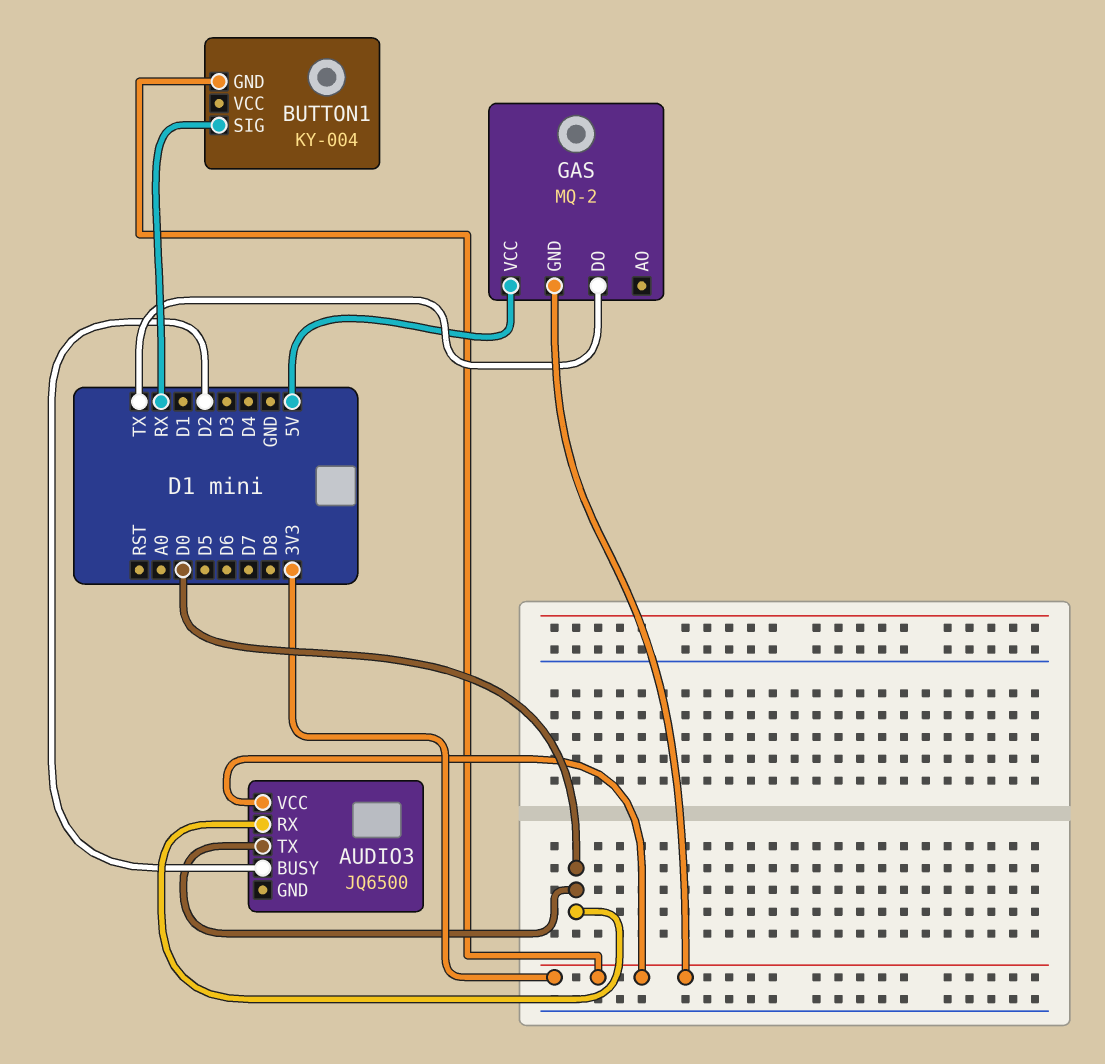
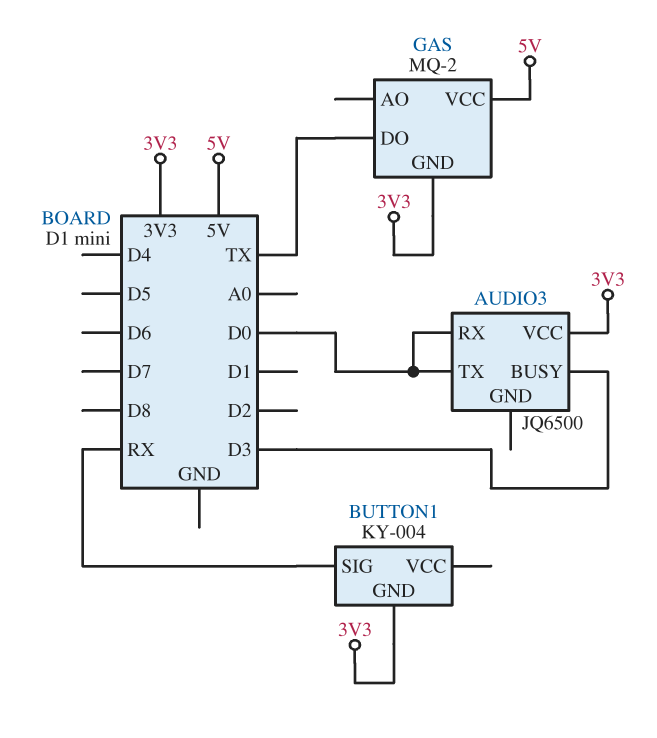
AUDIO3 pin BUSY: D2 -> D3

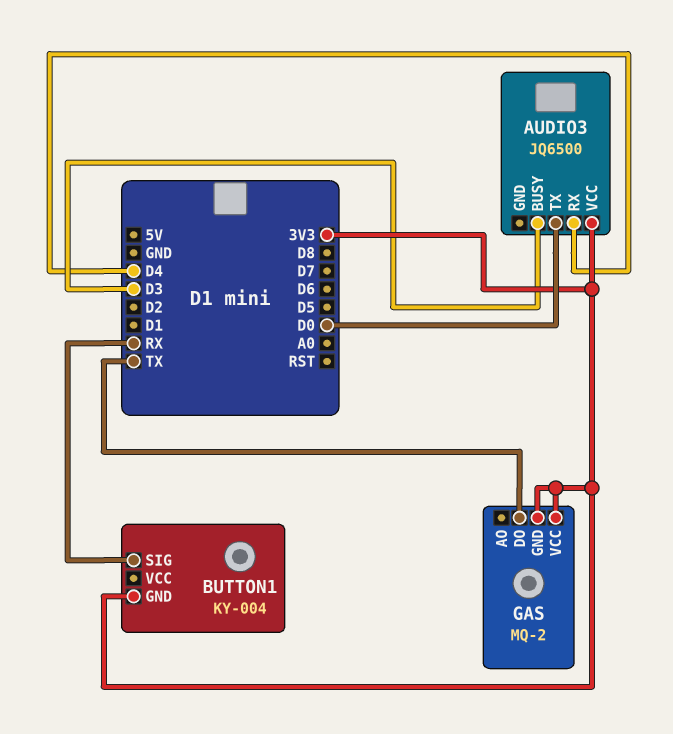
AUDIO3 pin RX: D0 -> D4
GAS pin VCC: 5V -> 3V3

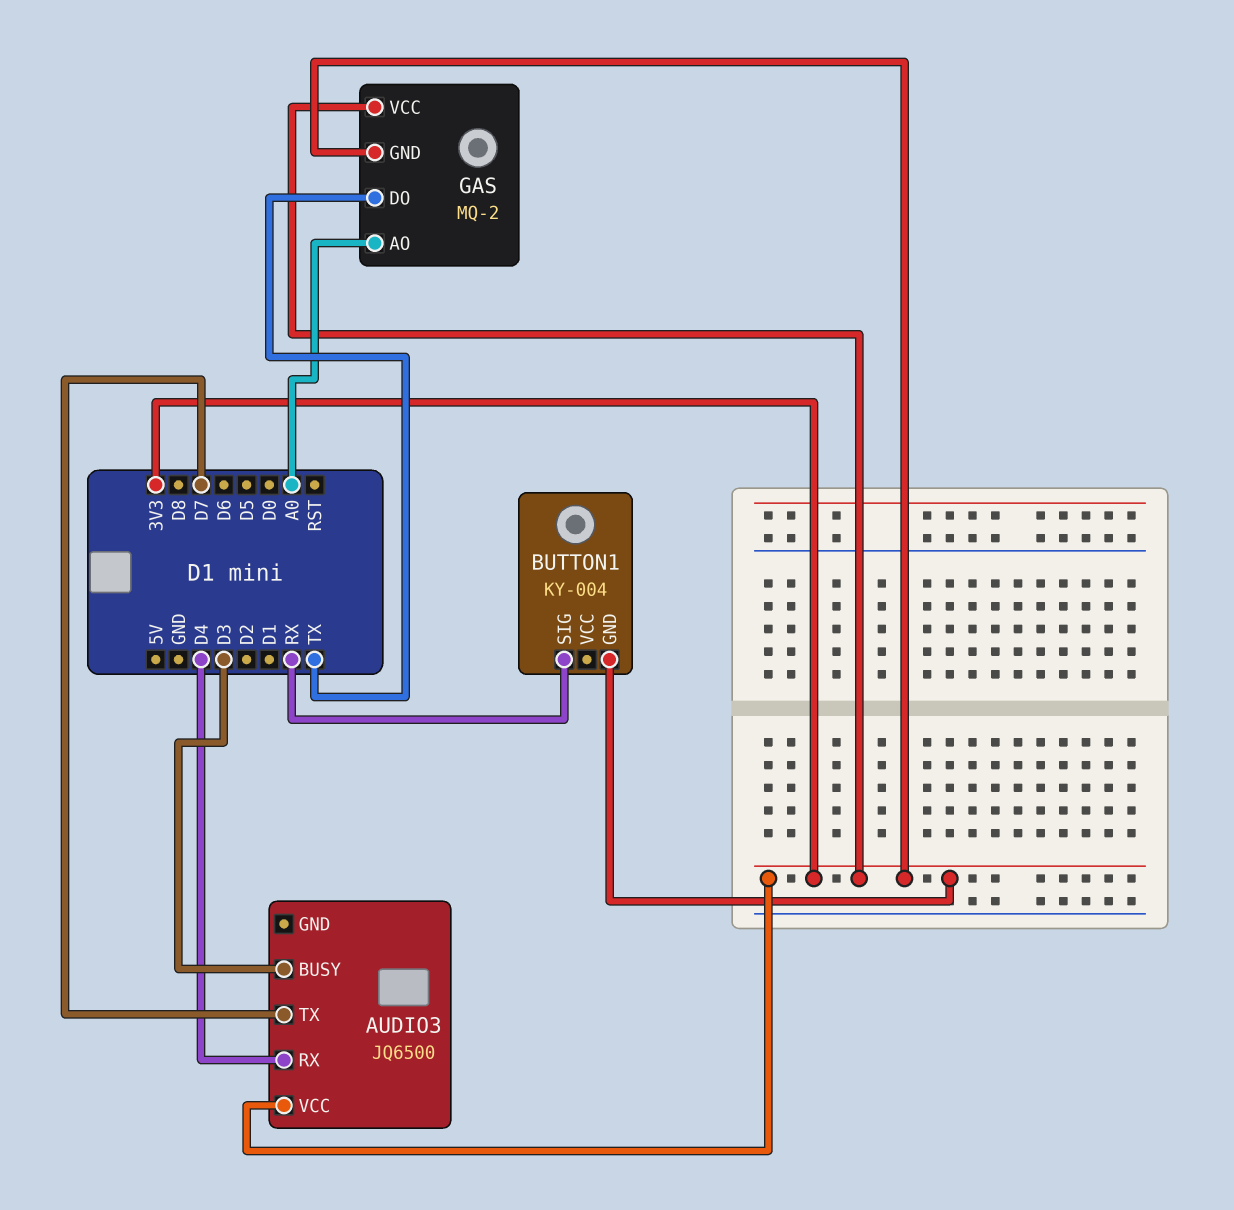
AUDIO3 pin TX: D0 -> D7
GAS pin AO: none -> A0

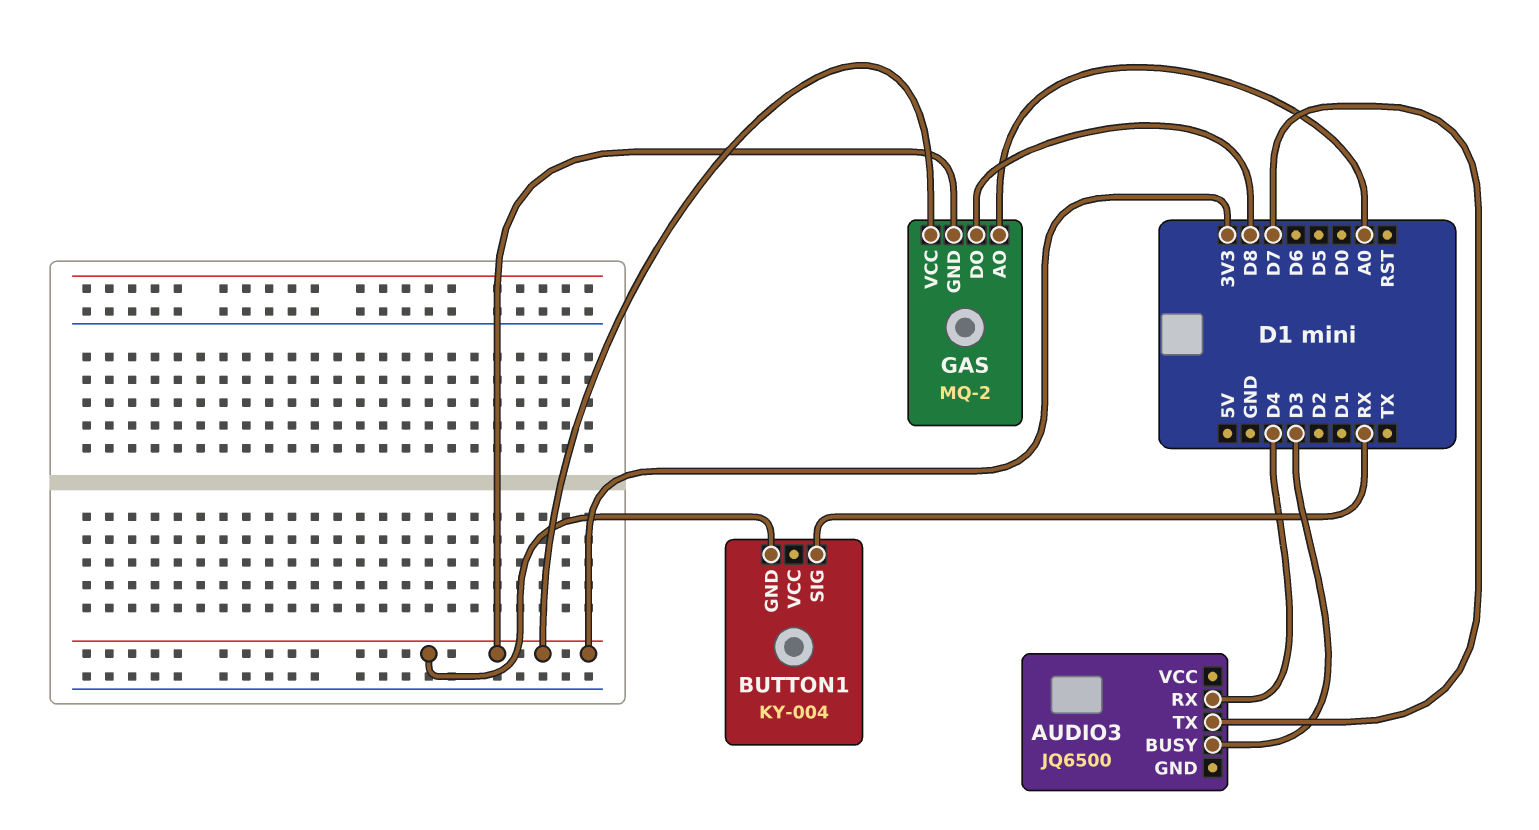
AUDIO3 pin VCC: 3V3 -> none
GAS pin DO: TX -> D8

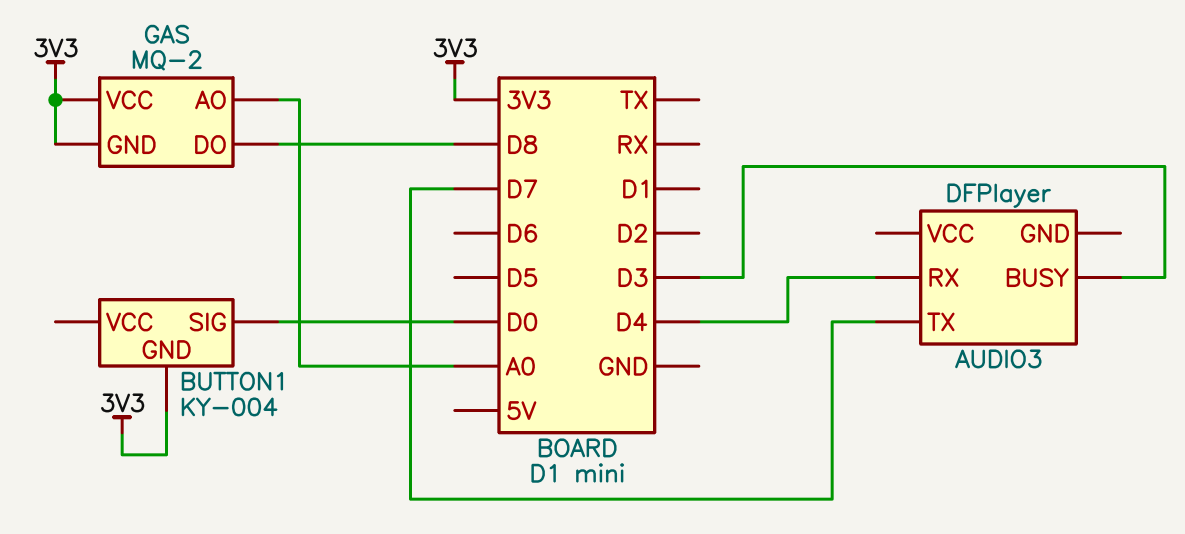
AUDIO3: JQ6500 -> DFPlayer
BUTTON1 pin SIG: RX -> D0

